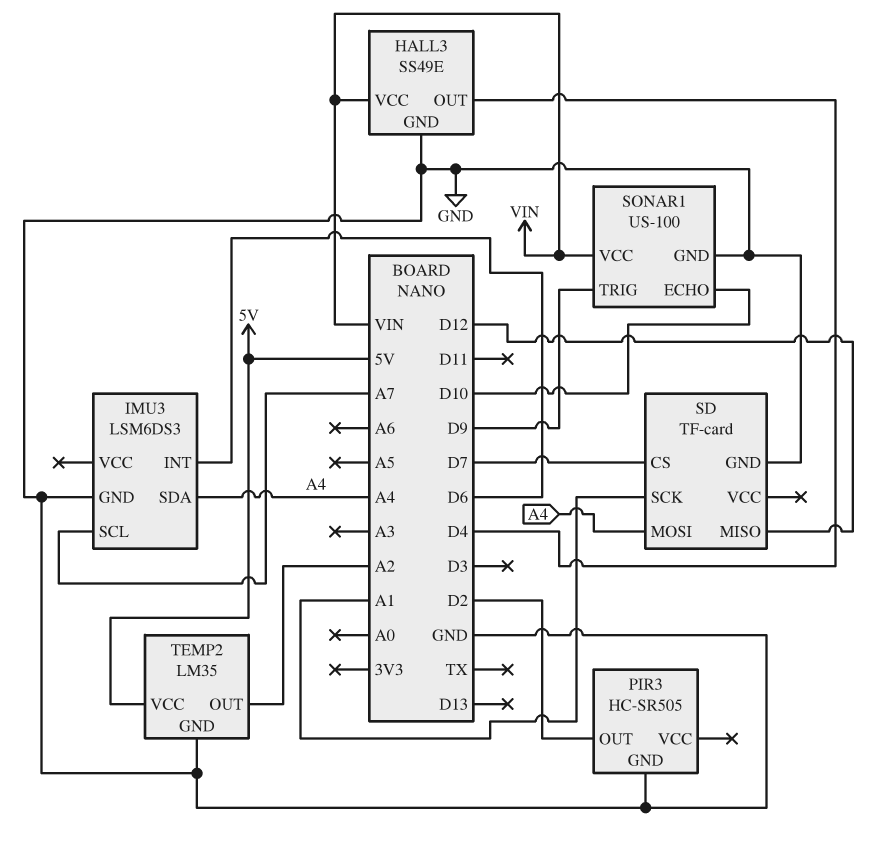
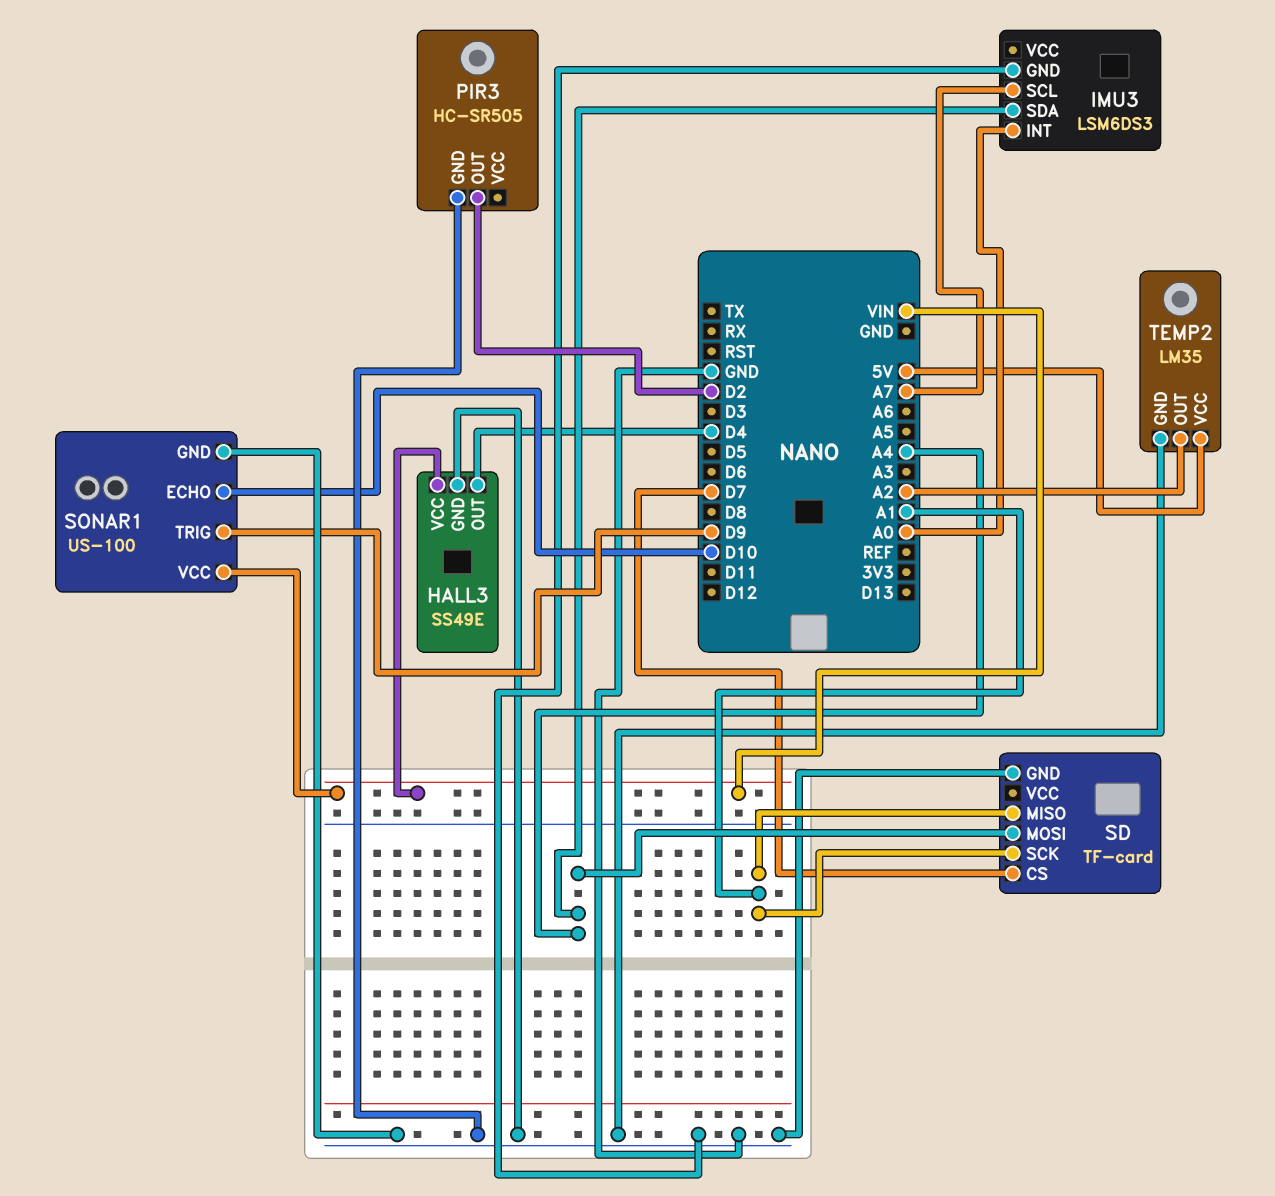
IMU3 pin INT: D6 -> A0
SD pin MISO: D12 -> A1

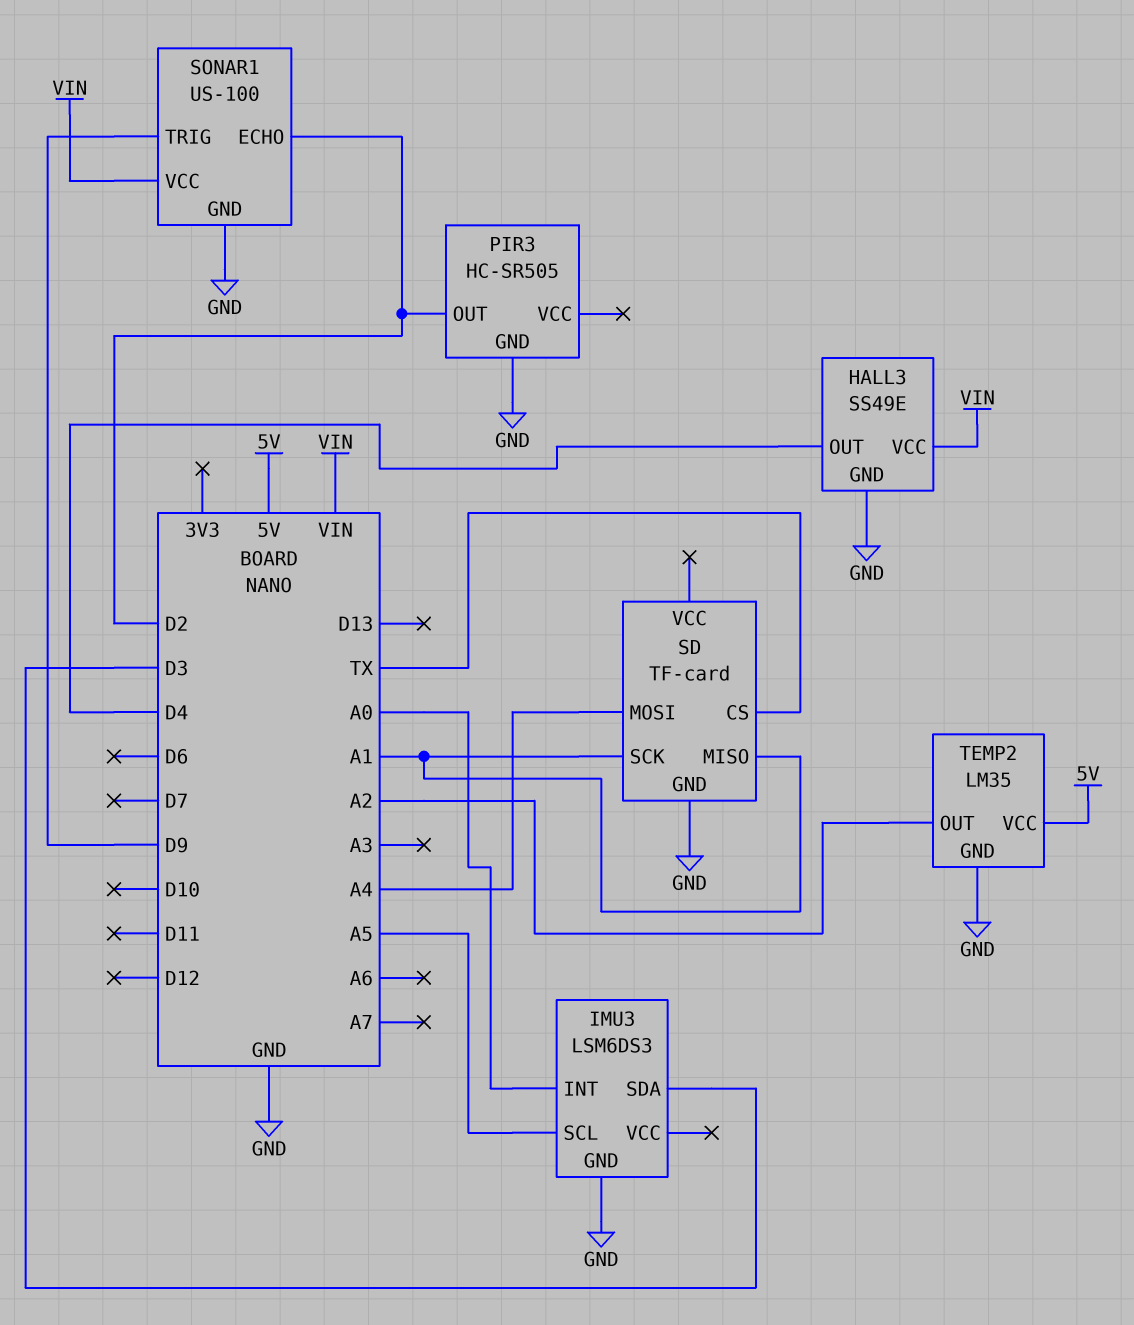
IMU3 pin SCL: A7 -> A5
IMU3 pin SDA: A4 -> D3
SD pin CS: D7 -> TX
SONAR1 pin ECHO: D10 -> D2

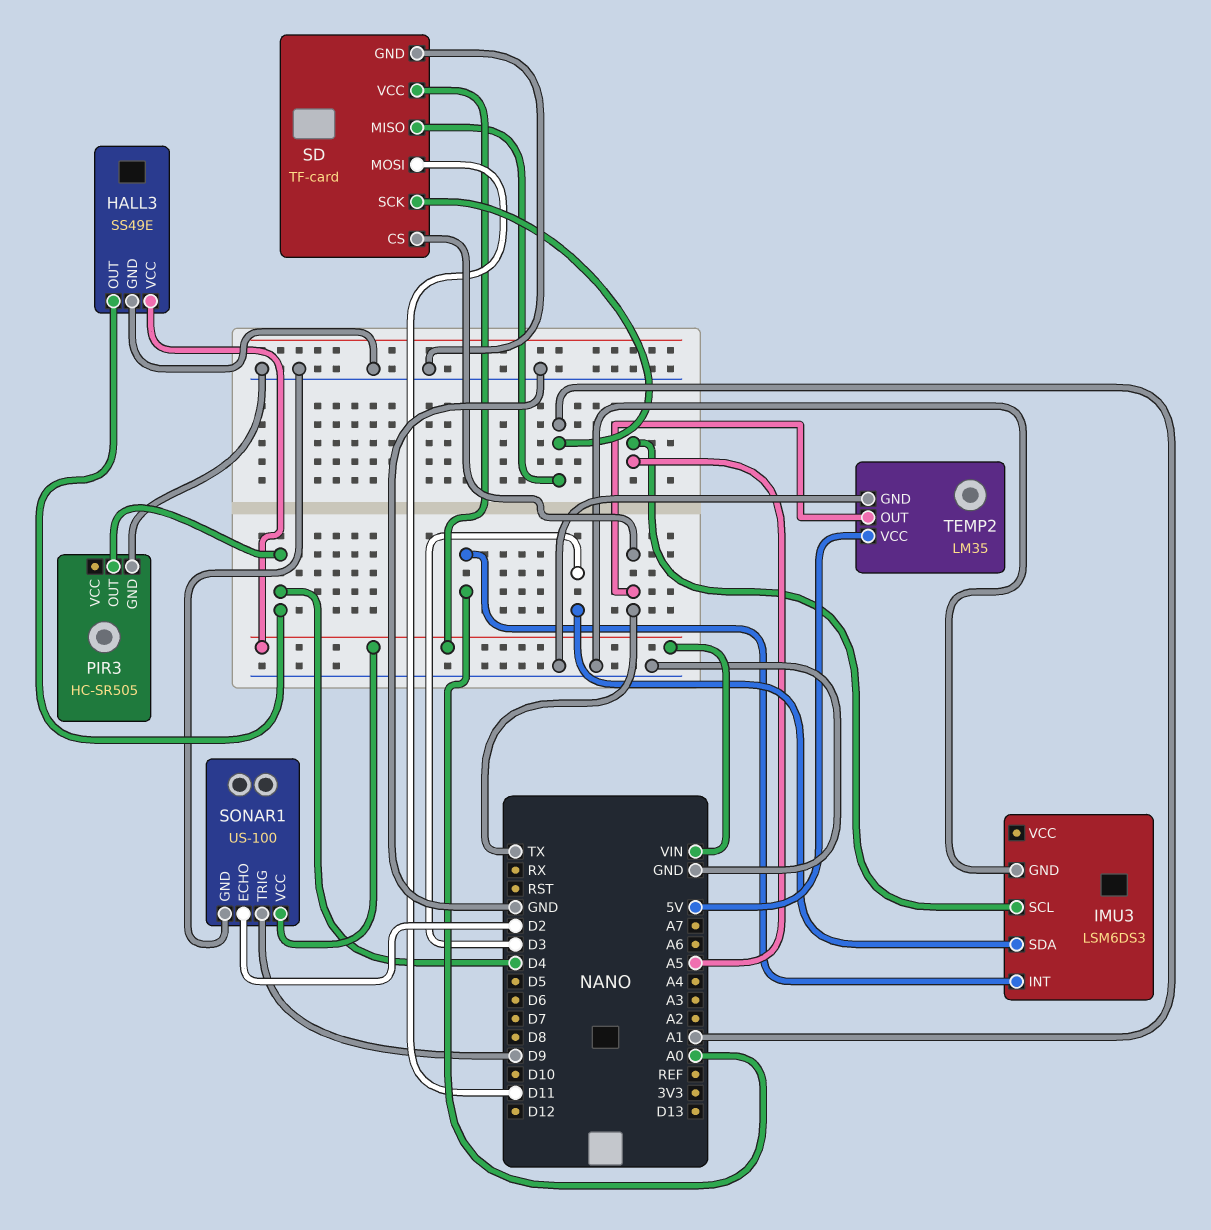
PIR3 pin OUT: D2 -> D4
SD pin MOSI: A4 -> D11
SD pin VCC: none -> VIN
TEMP2 pin OUT: A2 -> TX

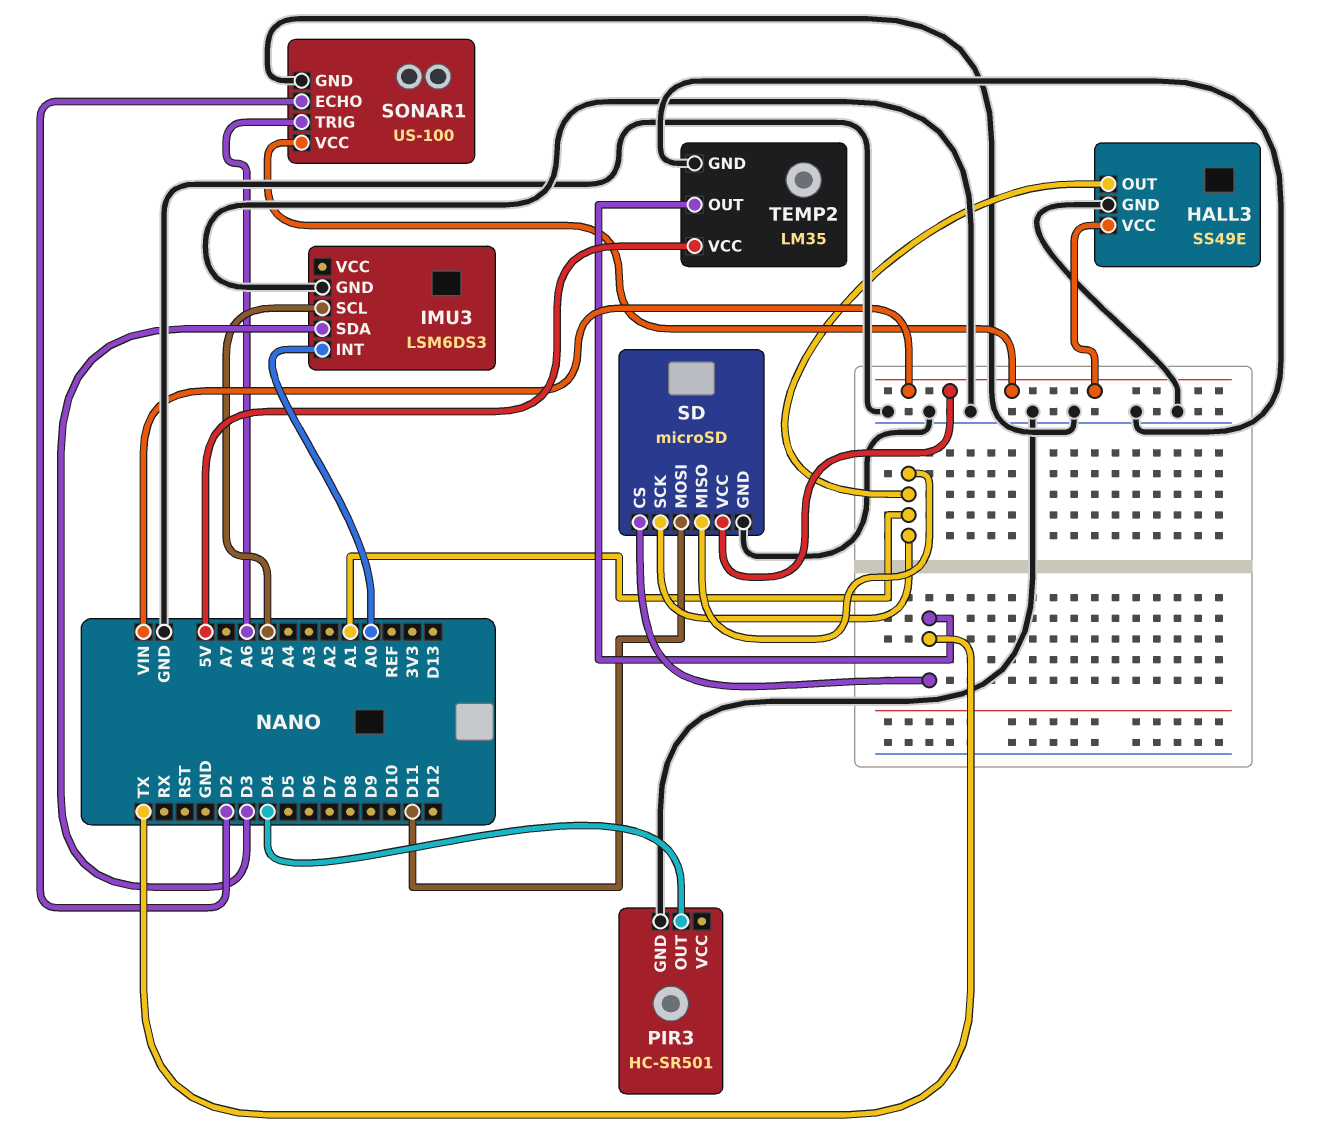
HALL3 pin OUT: D4 -> A1
PIR3: HC-SR505 -> HC-SR501
SD: TF-card -> microSD
SONAR1 pin TRIG: D9 -> A6

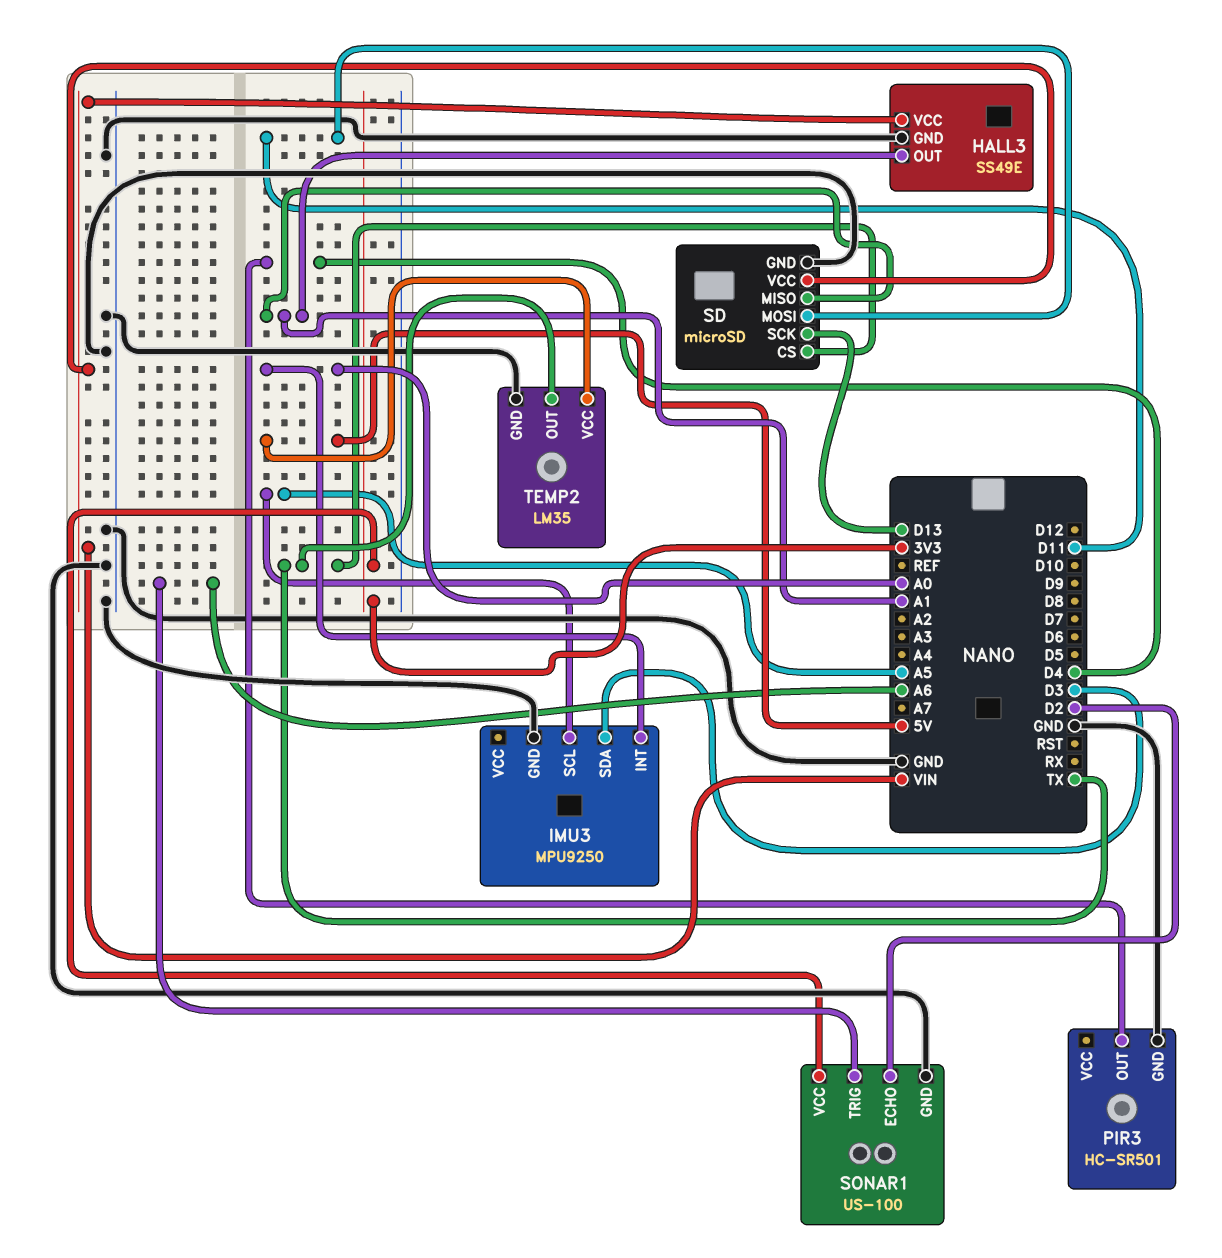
IMU3: LSM6DS3 -> MPU9250
SD pin SCK: A1 -> D13
SONAR1 pin VCC: VIN -> 3V3

